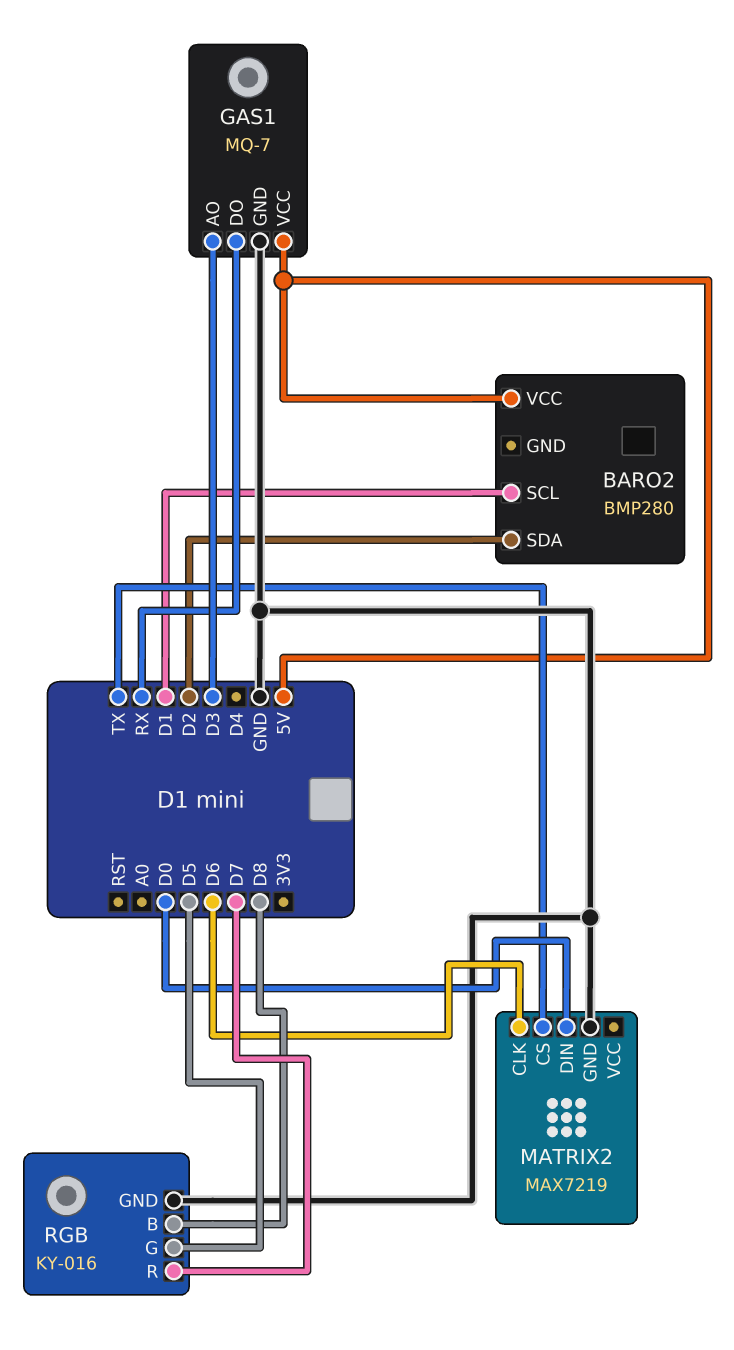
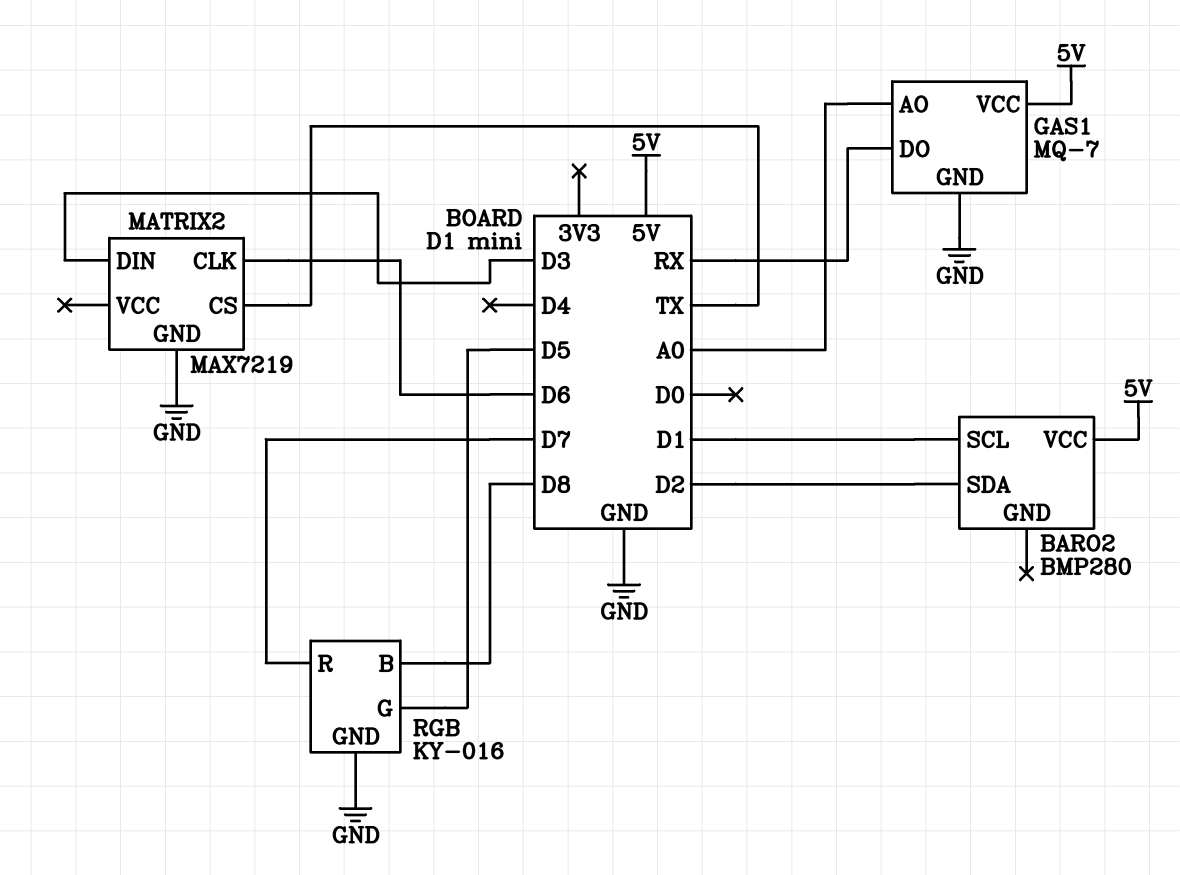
GAS1 pin AO: D3 -> A0
MATRIX2 pin DIN: D0 -> D3

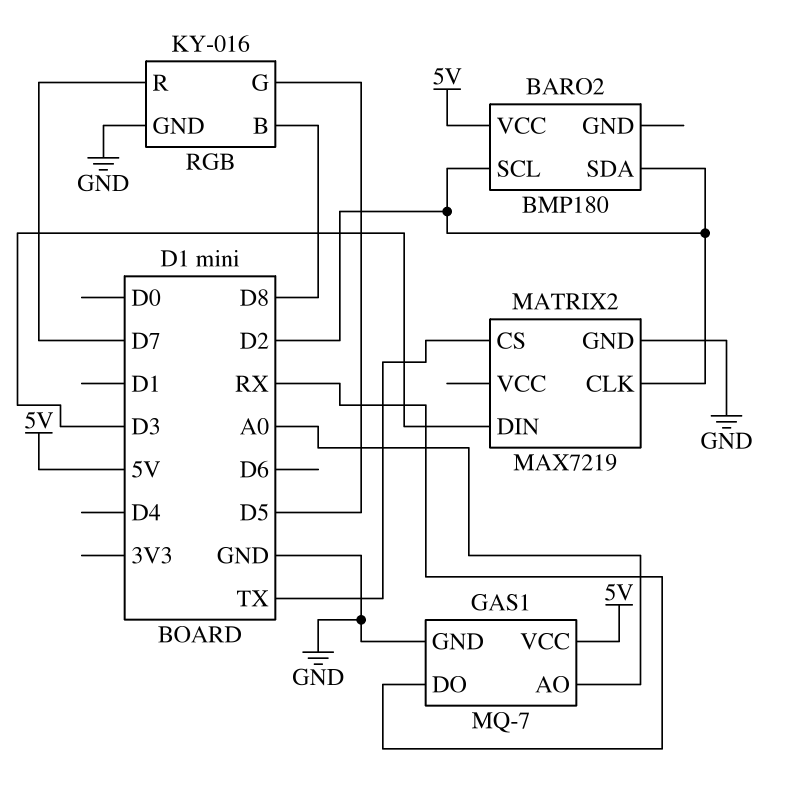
BARO2: BMP280 -> BMP180
BARO2 pin SCL: D1 -> D2
MATRIX2 pin CLK: D6 -> D2

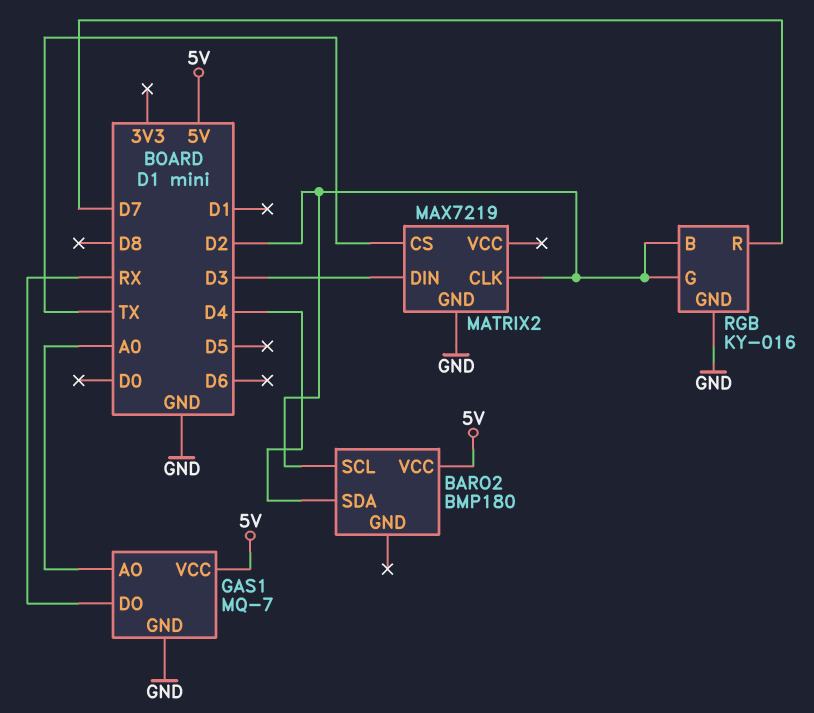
BARO2 pin SDA: D2 -> D4
RGB pin B: D8 -> D2
RGB pin G: D5 -> D2

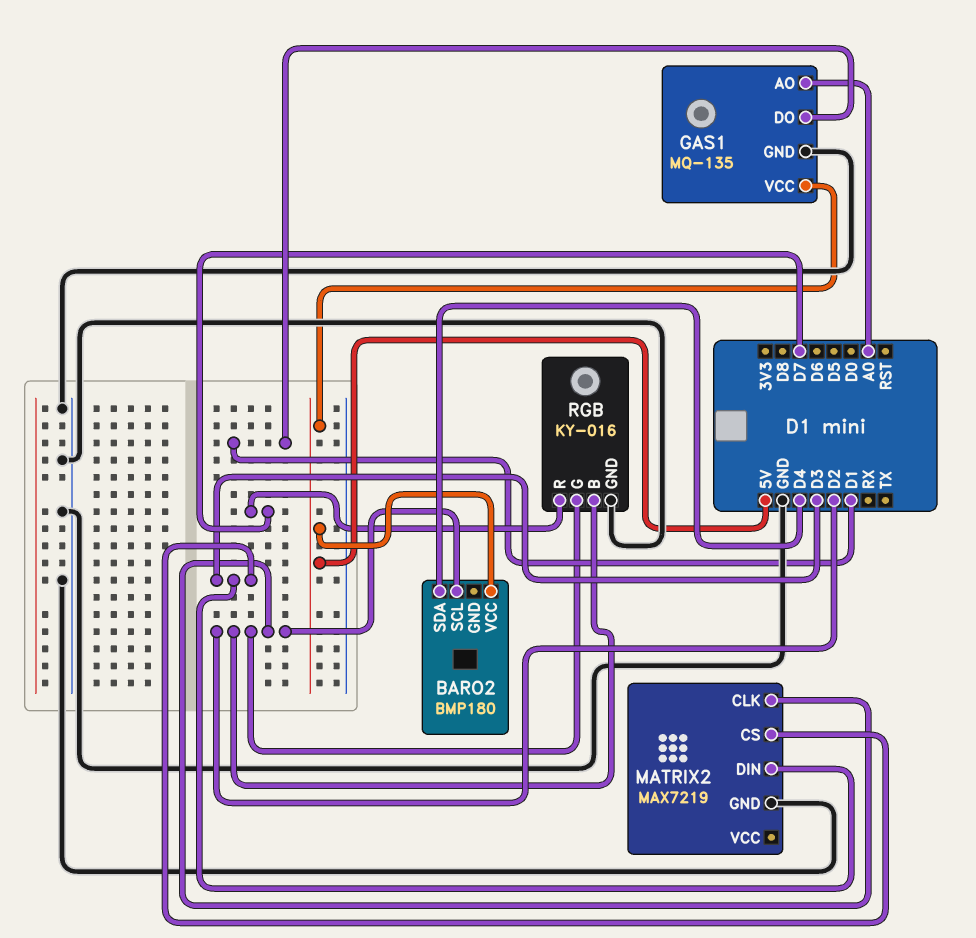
GAS1: MQ-7 -> MQ-135
GAS1 pin DO: RX -> D1
MATRIX2 pin CS: TX -> D3

